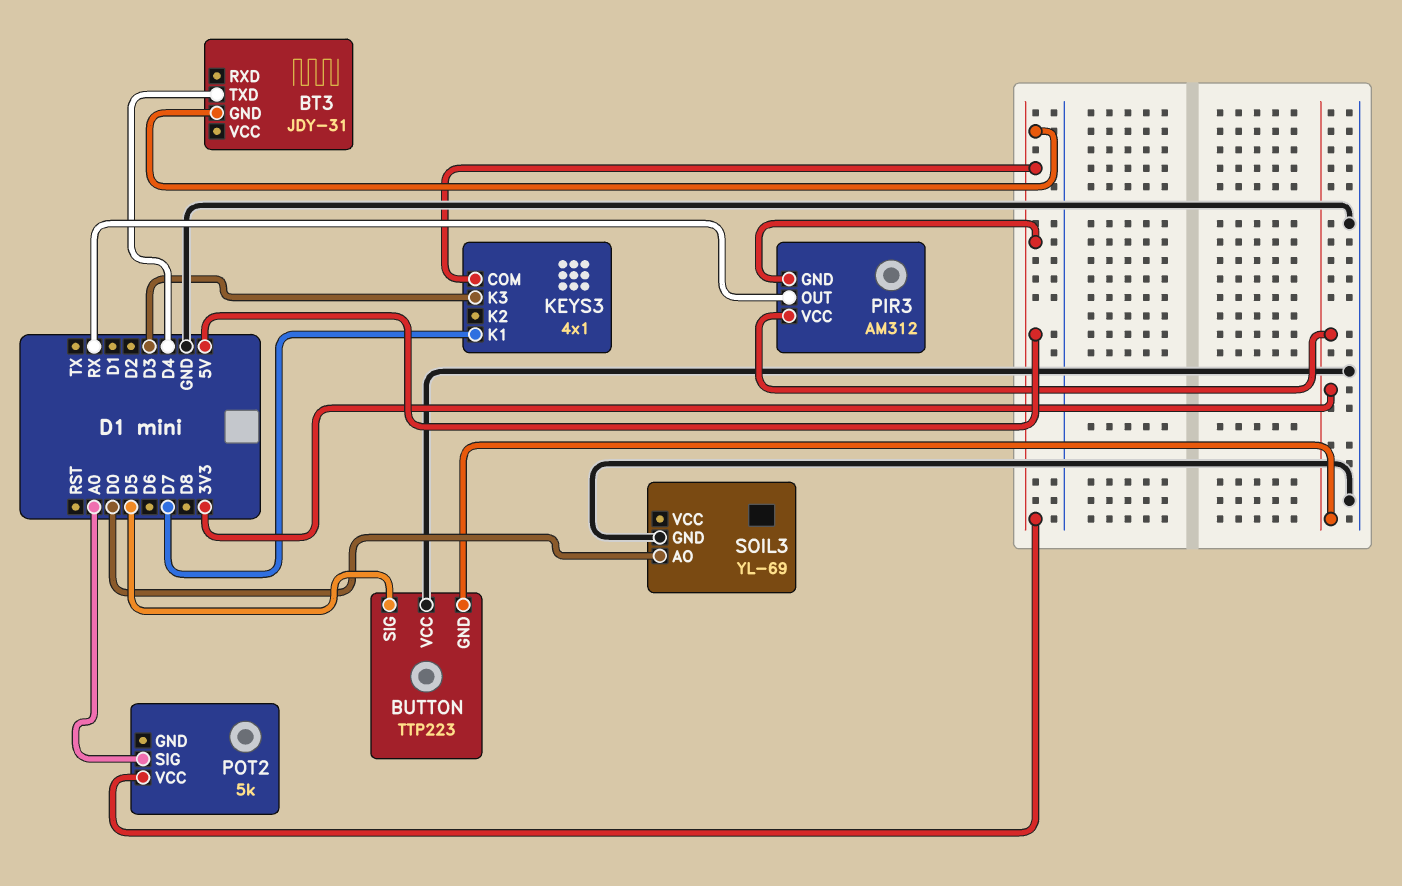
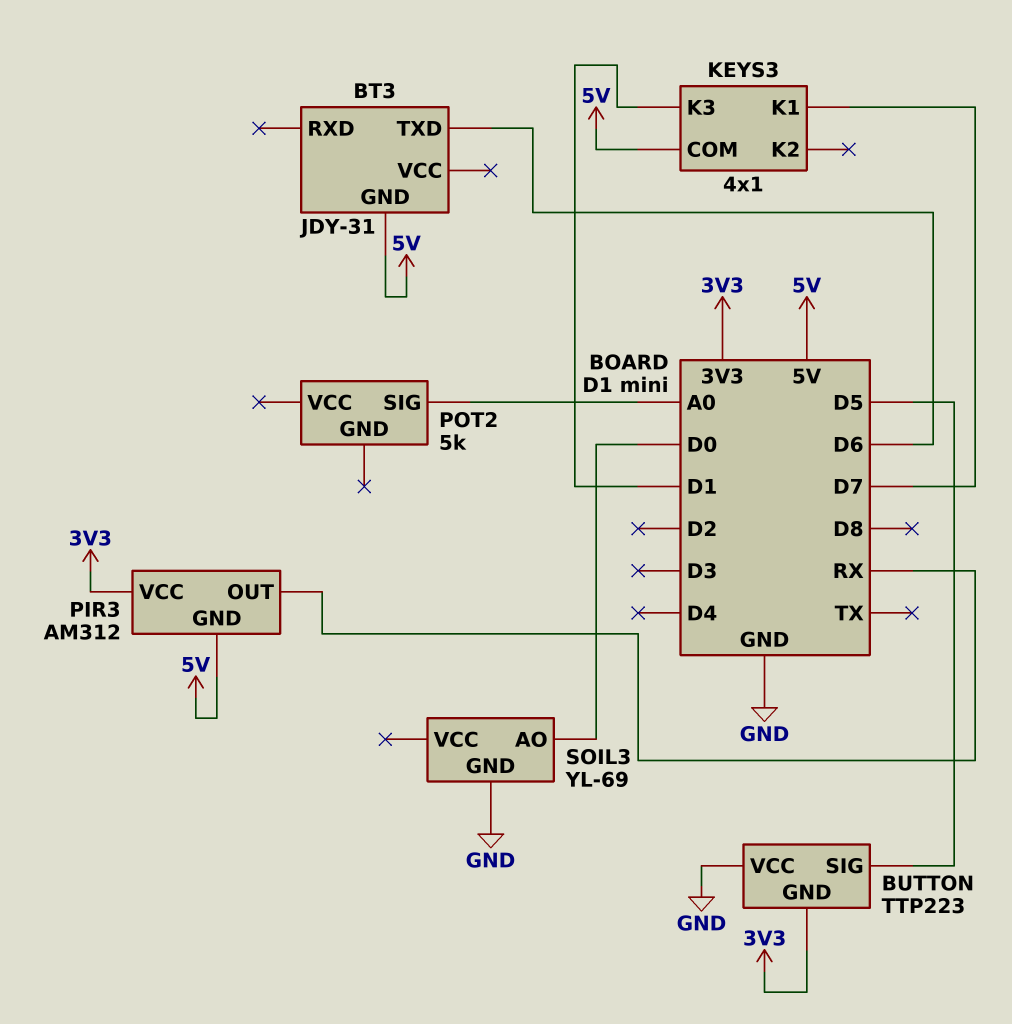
BT3 pin TXD: D4 -> D6
KEYS3 pin K3: D3 -> D1
POT2 pin VCC: 5V -> none

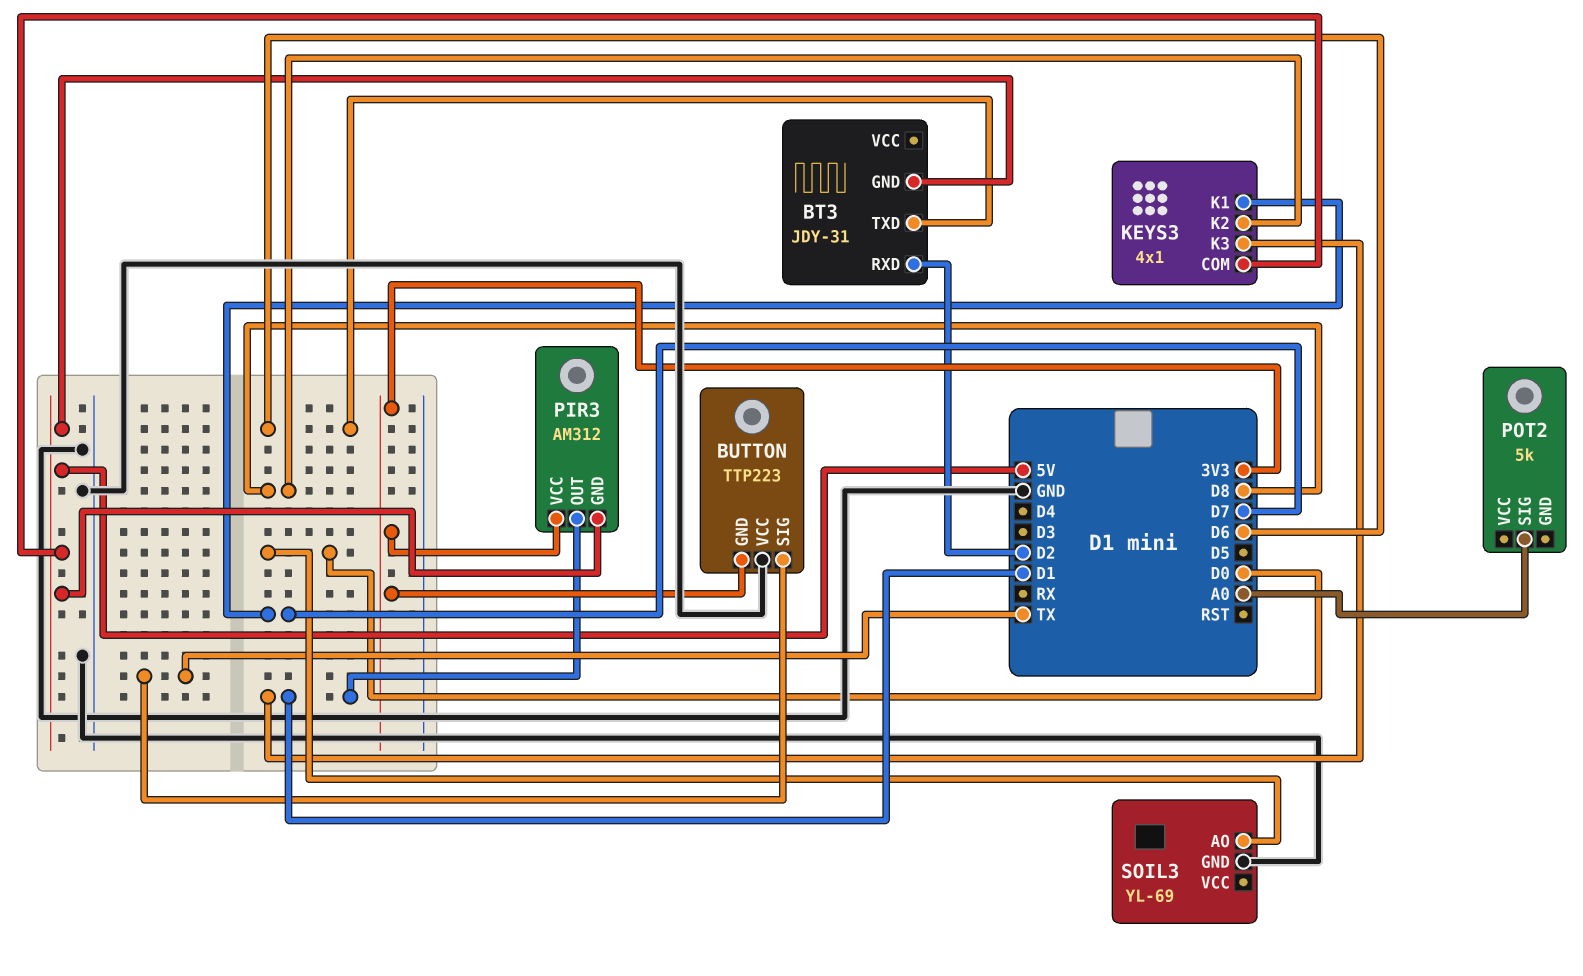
BT3 pin RXD: none -> D2
BUTTON pin SIG: D5 -> TX
KEYS3 pin K2: none -> D8
PIR3 pin OUT: RX -> D1

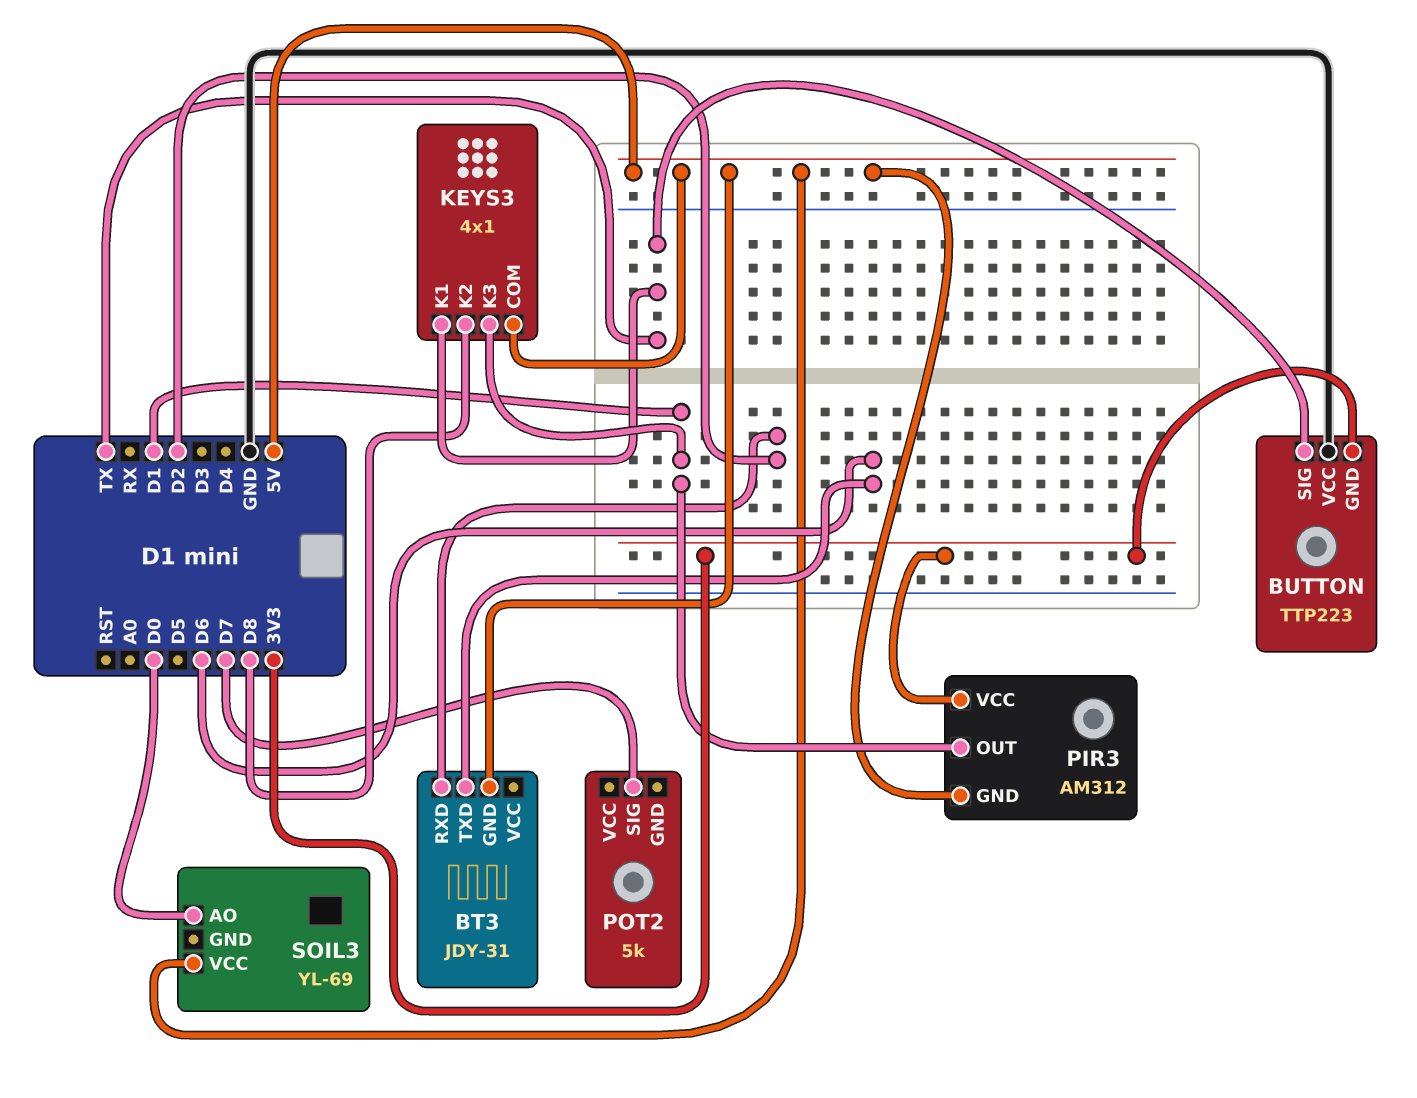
KEYS3 pin K1: D7 -> TX
POT2 pin SIG: A0 -> D7
SOIL3 pin GND: GND -> none
SOIL3 pin VCC: none -> 5V

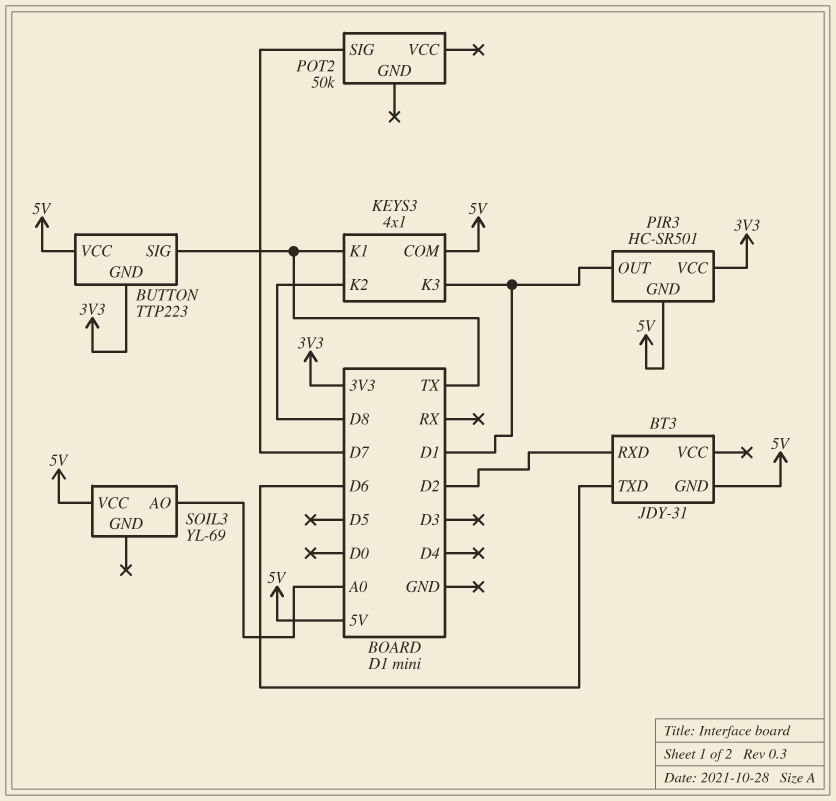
BUTTON pin VCC: GND -> 5V
PIR3: AM312 -> HC-SR501
POT2: 5k -> 50k
SOIL3 pin AO: D0 -> A0

